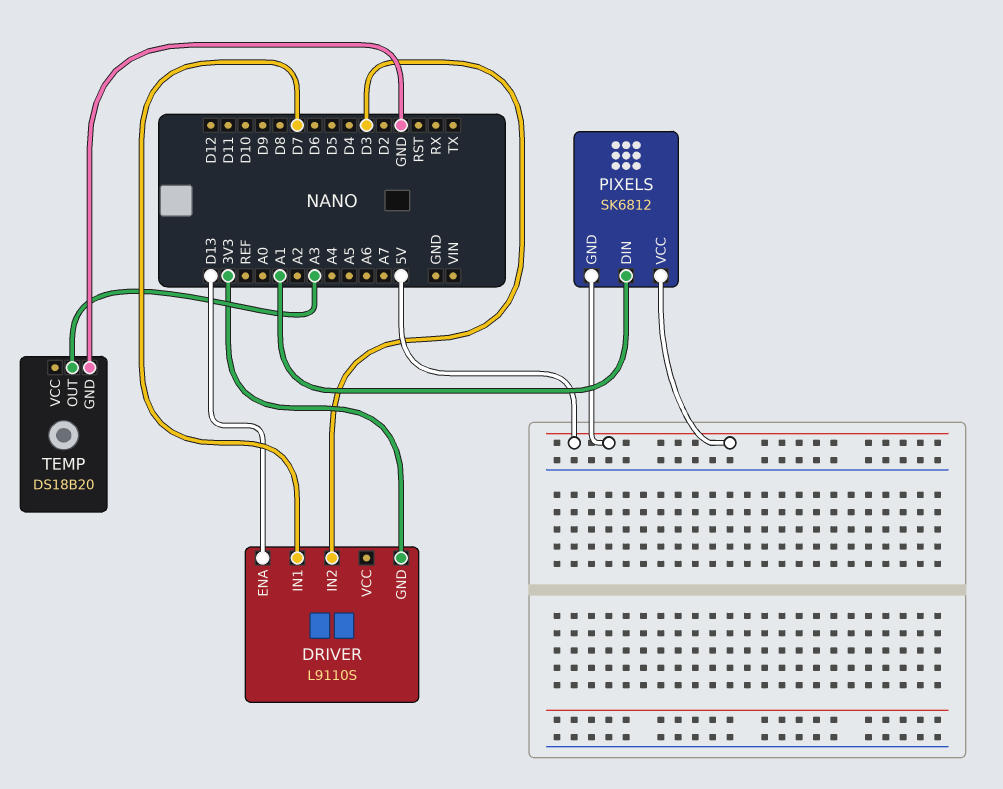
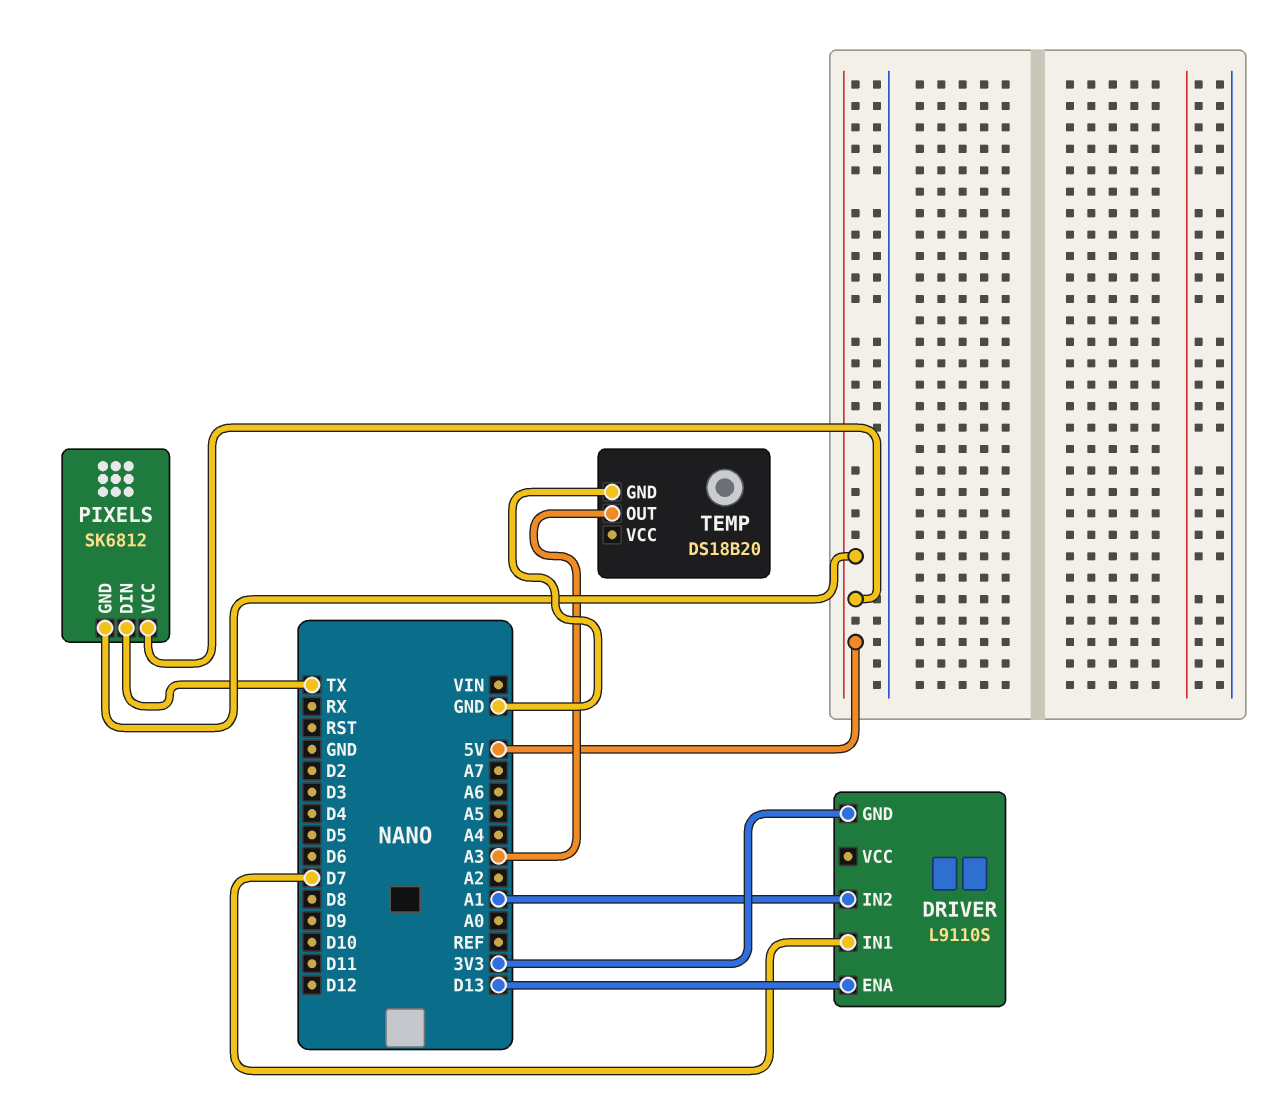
DRIVER pin IN2: D3 -> A1
PIXELS pin DIN: A1 -> TX

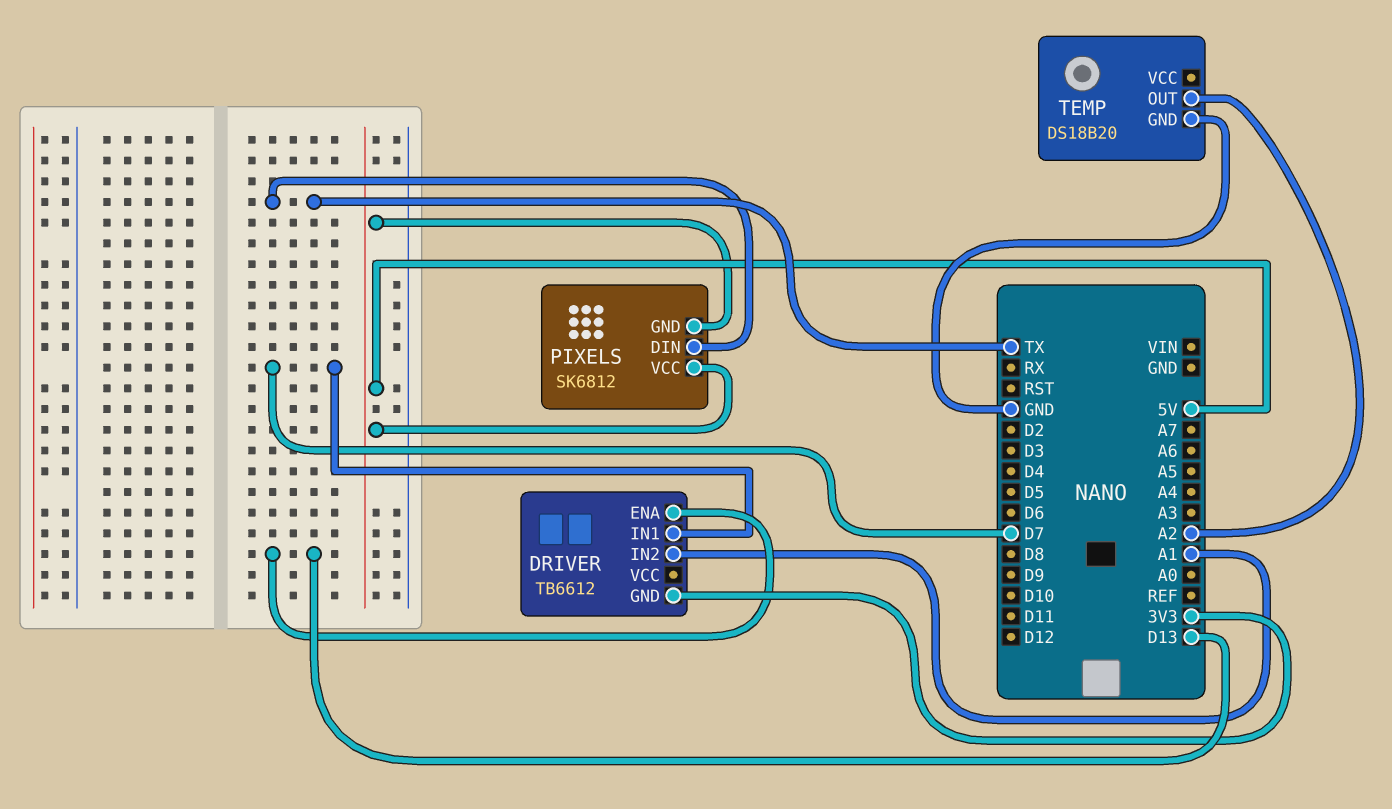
DRIVER: L9110S -> TB6612
TEMP pin OUT: A3 -> A2

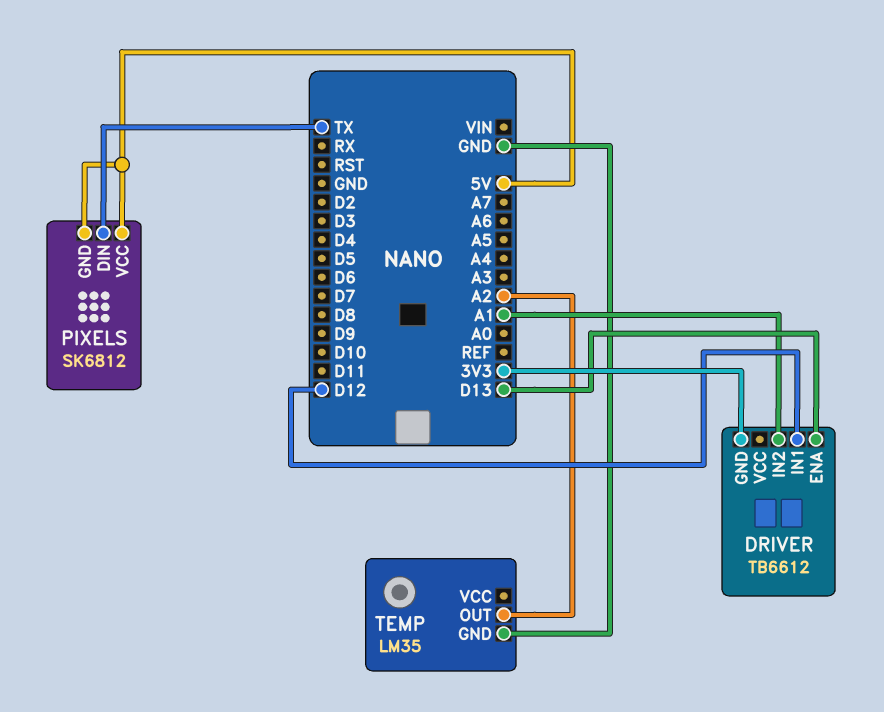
DRIVER pin IN1: D7 -> D12
TEMP: DS18B20 -> LM35

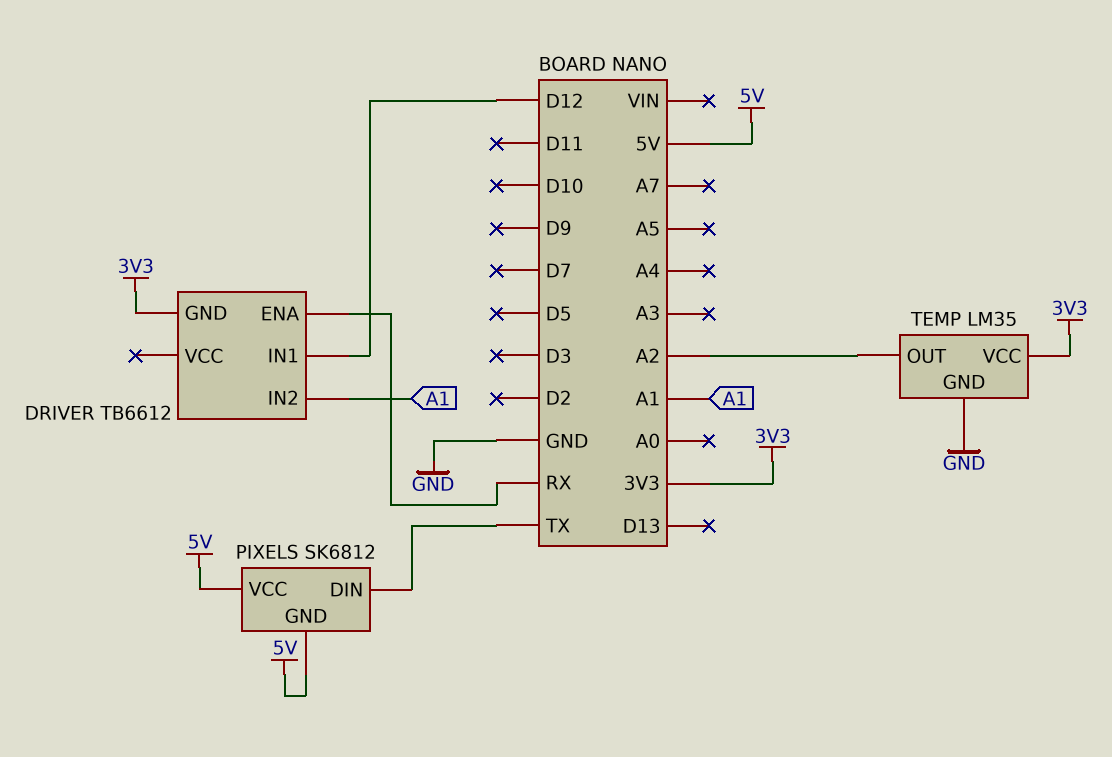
DRIVER pin ENA: D13 -> RX
TEMP pin VCC: none -> 3V3

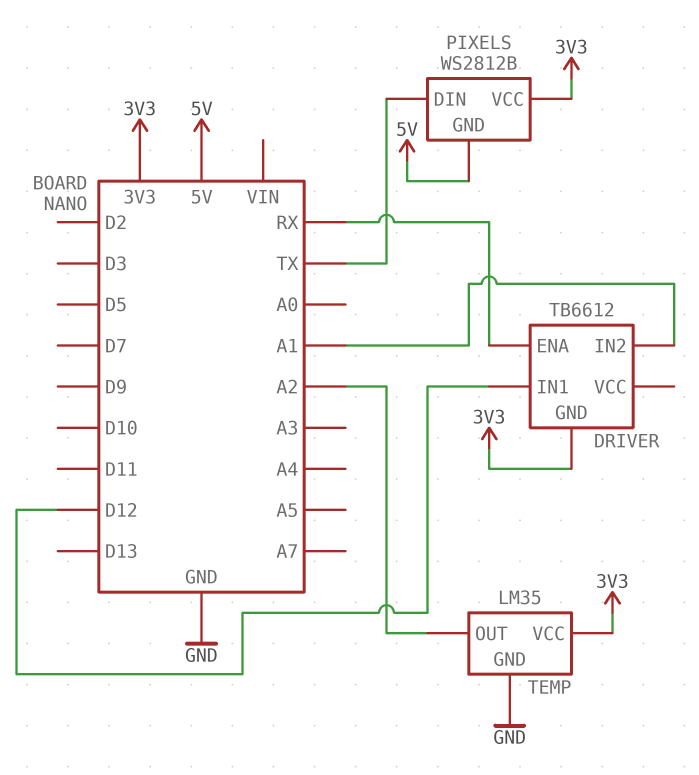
PIXELS: SK6812 -> WS2812B
PIXELS pin VCC: 5V -> 3V3

